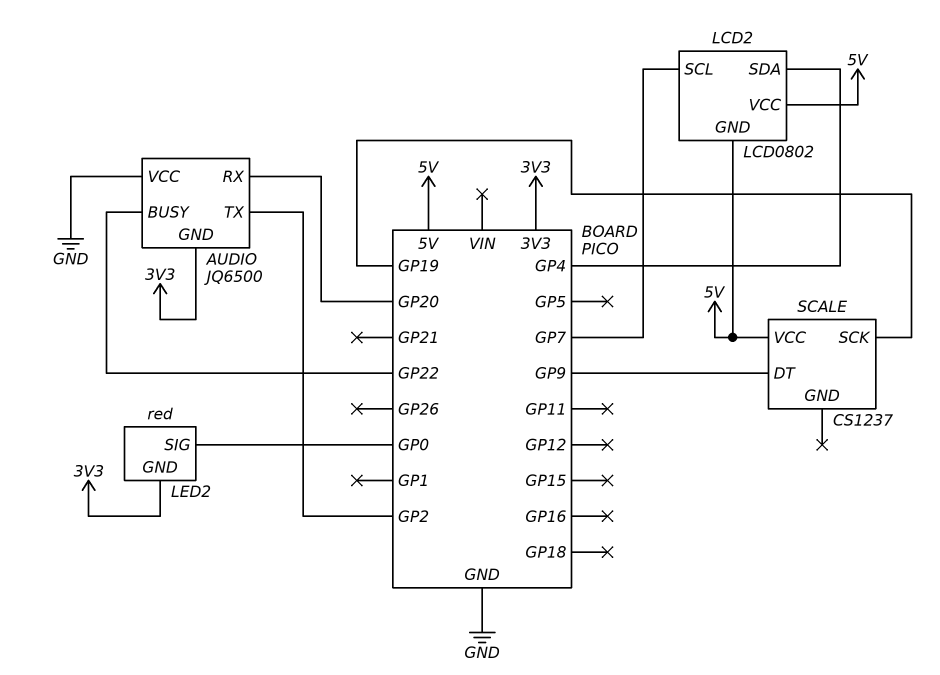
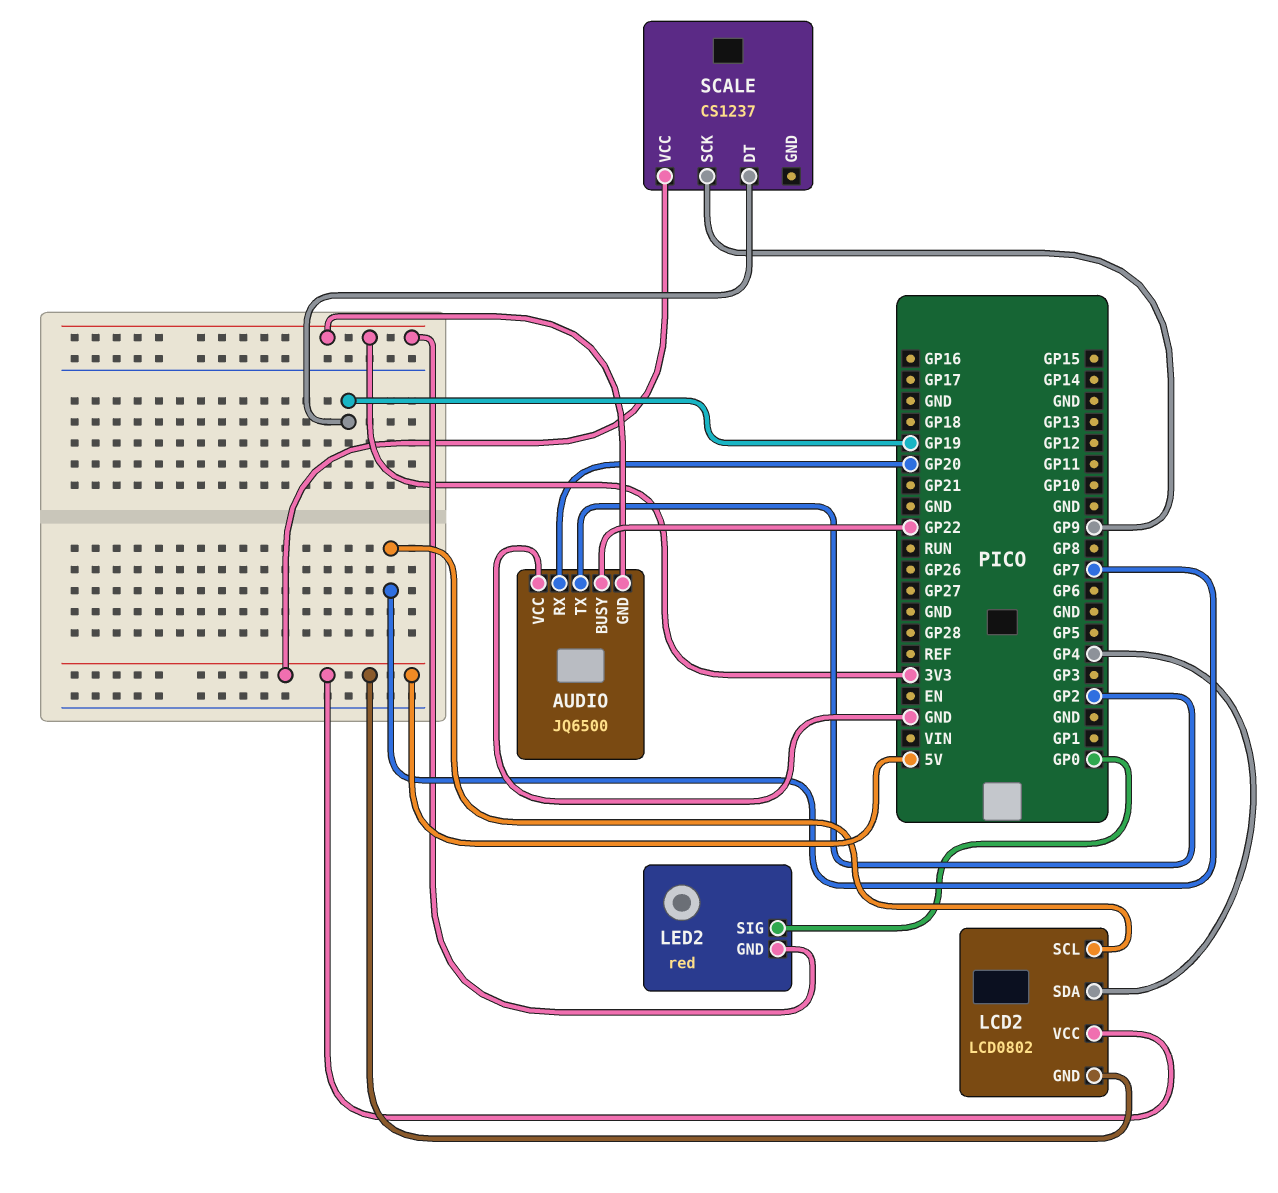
SCALE pin DT: GP9 -> GP19
SCALE pin SCK: GP19 -> GP9

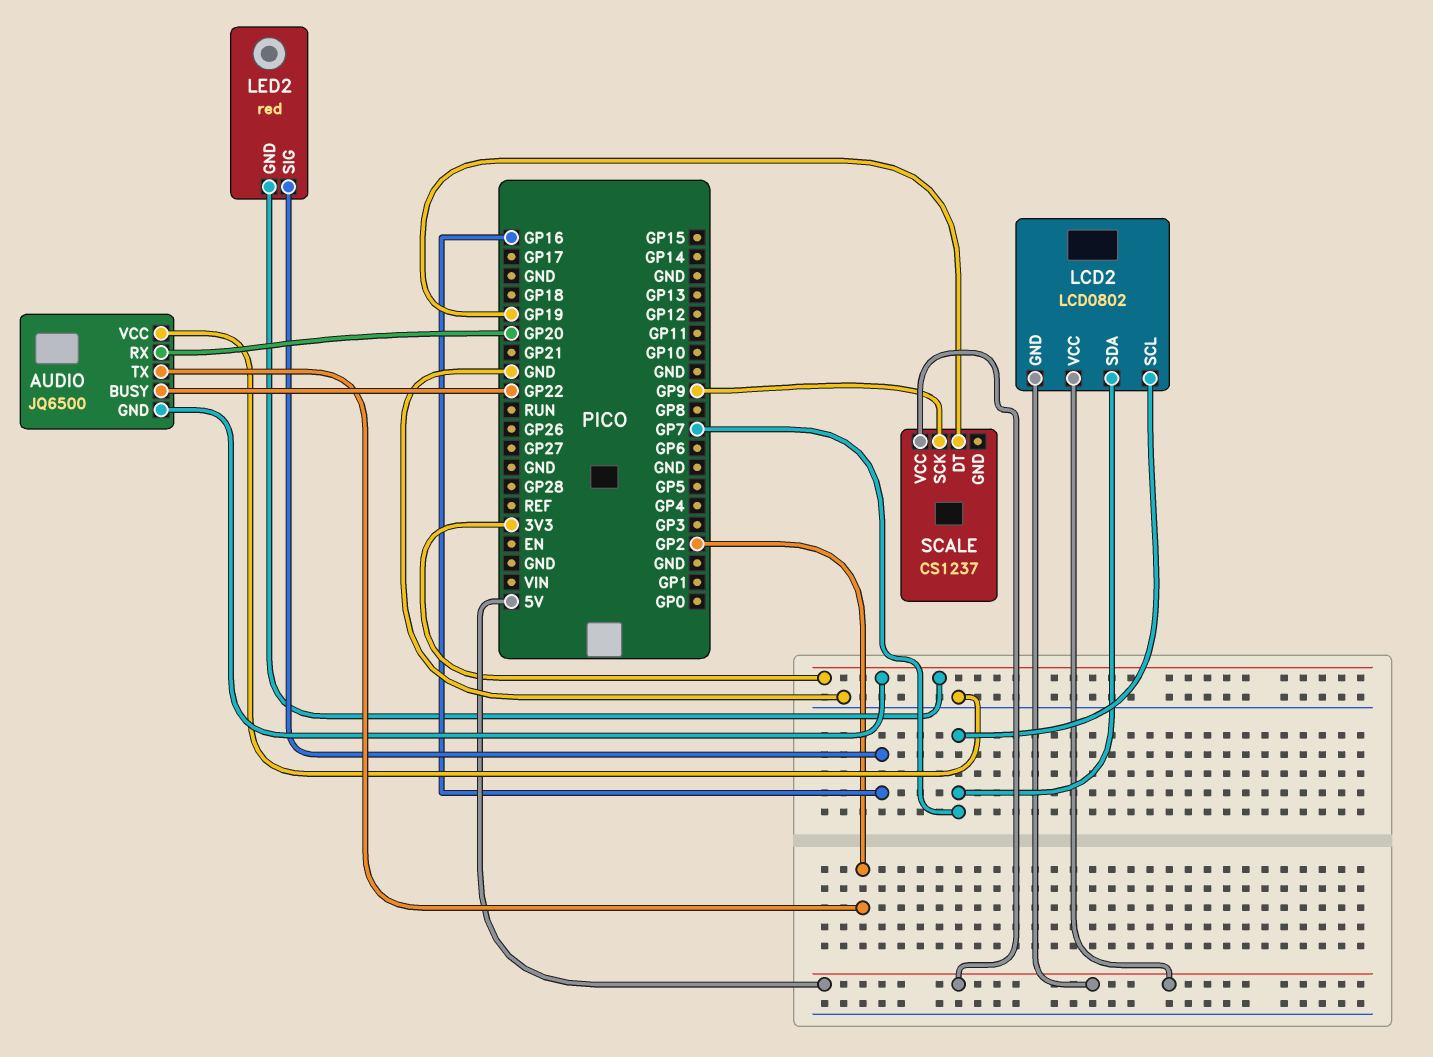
LCD2 pin SDA: GP4 -> GP7
LED2 pin SIG: GP0 -> GP16

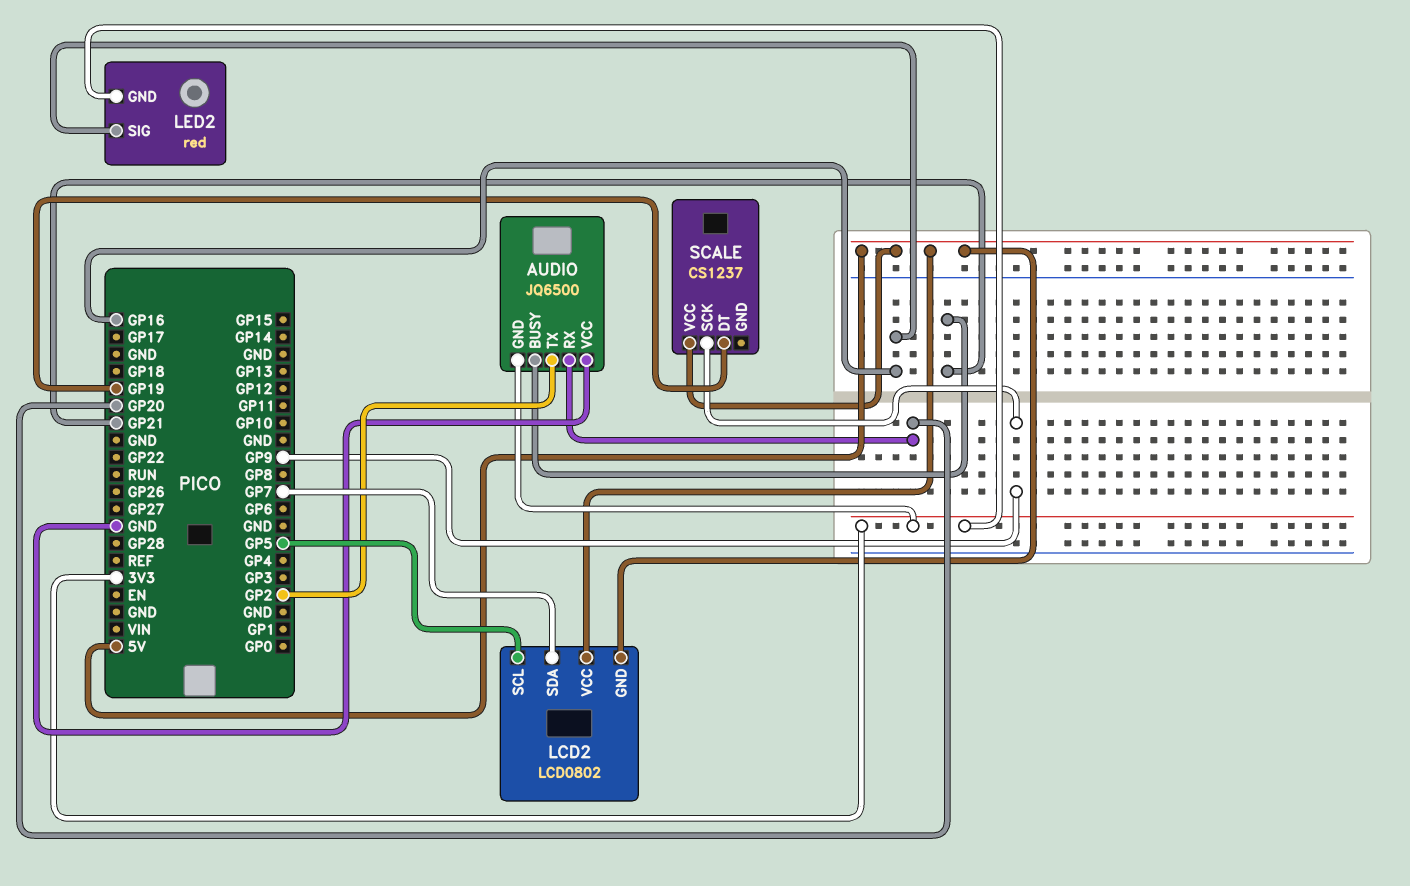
AUDIO pin BUSY: GP22 -> GP21
LCD2 pin SCL: GP7 -> GP5

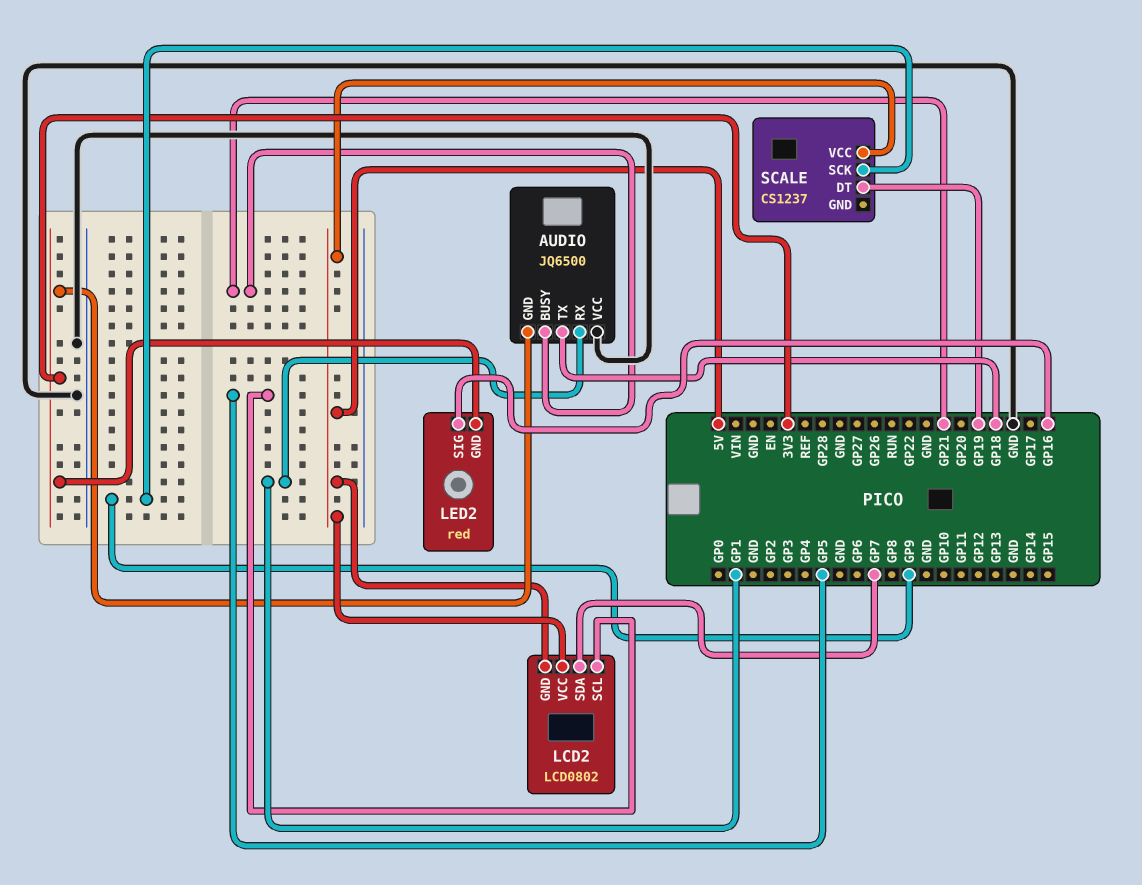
AUDIO pin RX: GP20 -> GP1
AUDIO pin TX: GP2 -> GP18

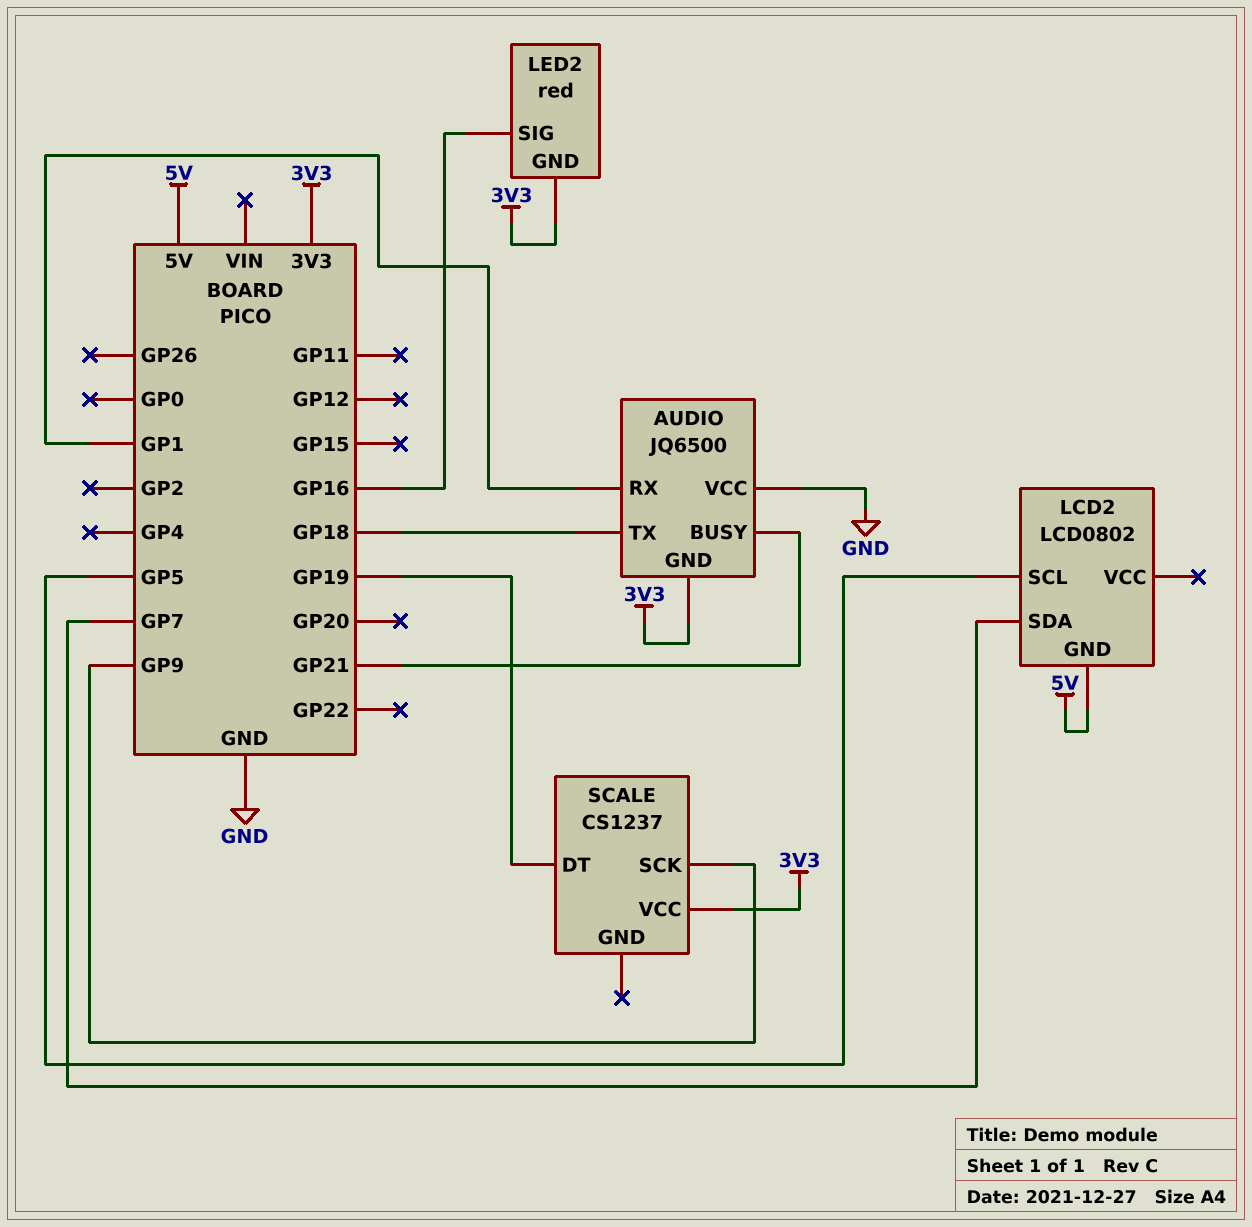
LCD2 pin VCC: 5V -> none
SCALE pin VCC: 5V -> 3V3

